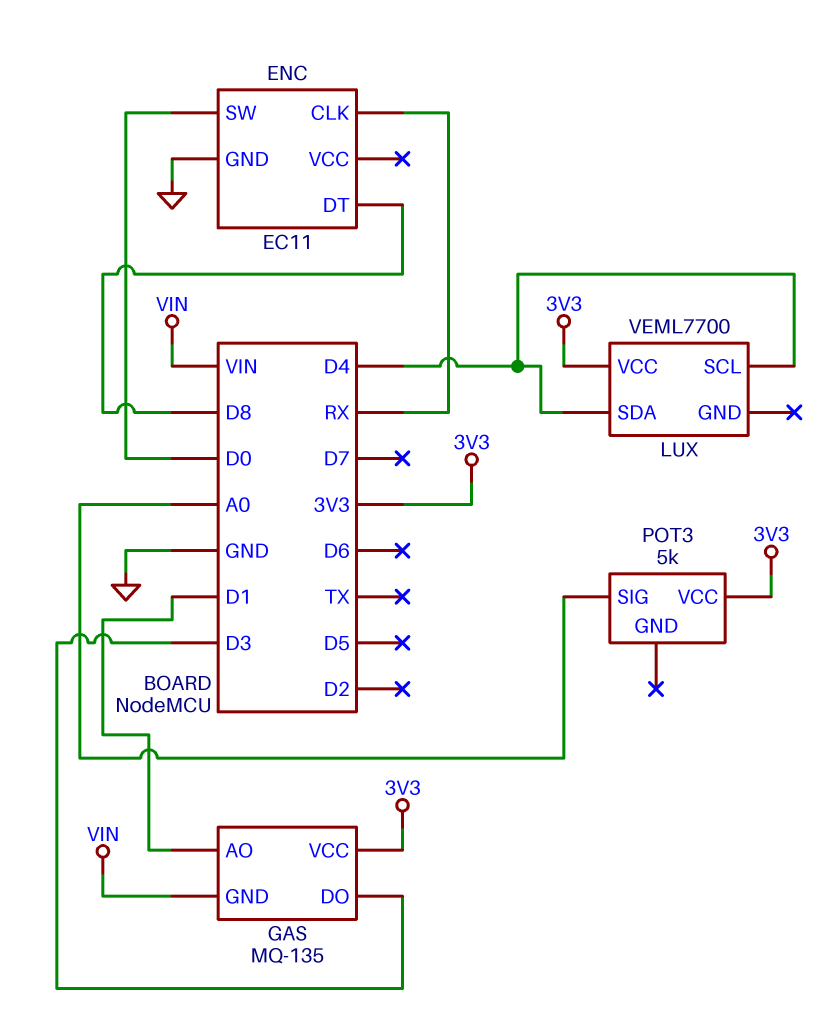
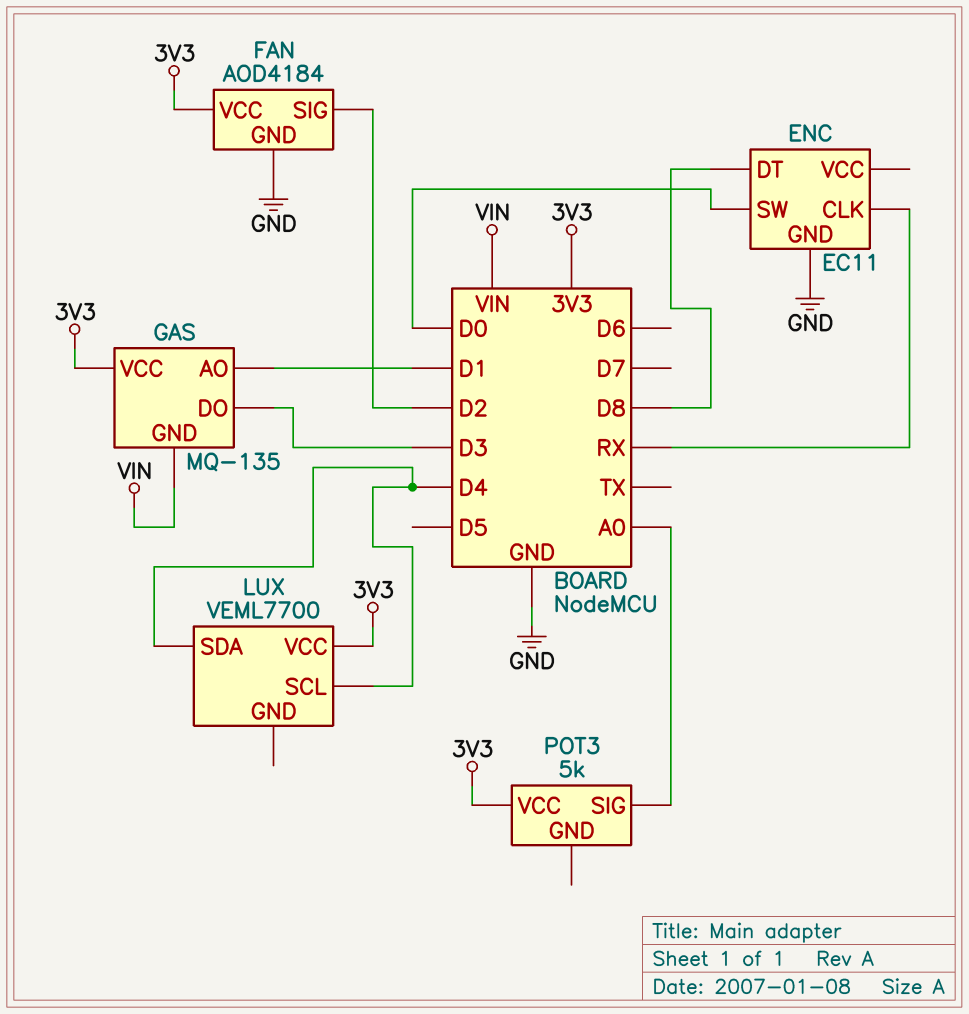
FAN: none -> AOD4184
FAN pin GND: none -> GND
FAN pin SIG: none -> D2
FAN pin VCC: none -> 3V3

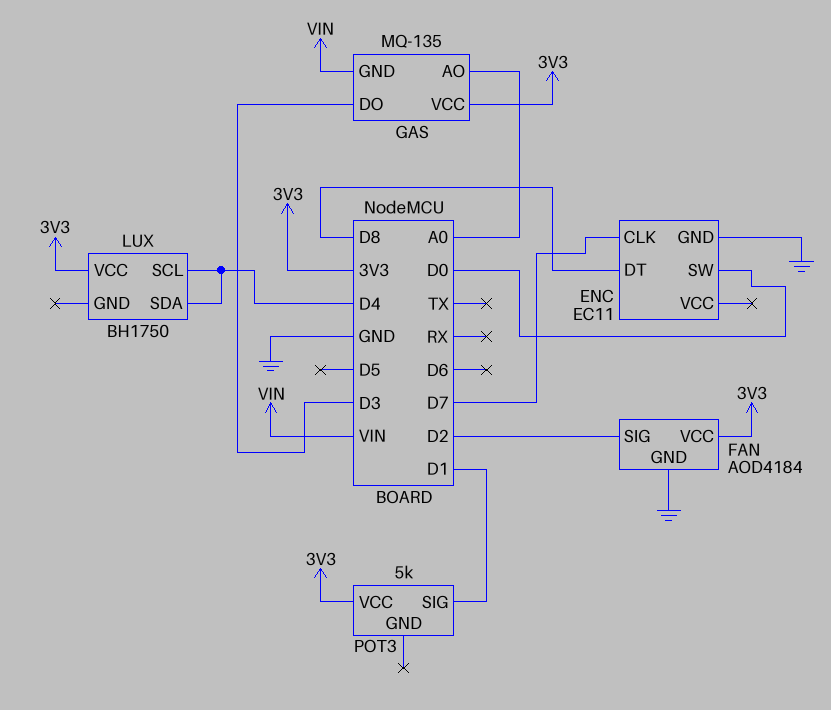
ENC pin CLK: RX -> D7
GAS pin AO: D1 -> A0
LUX: VEML7700 -> BH1750
POT3 pin SIG: A0 -> D1

